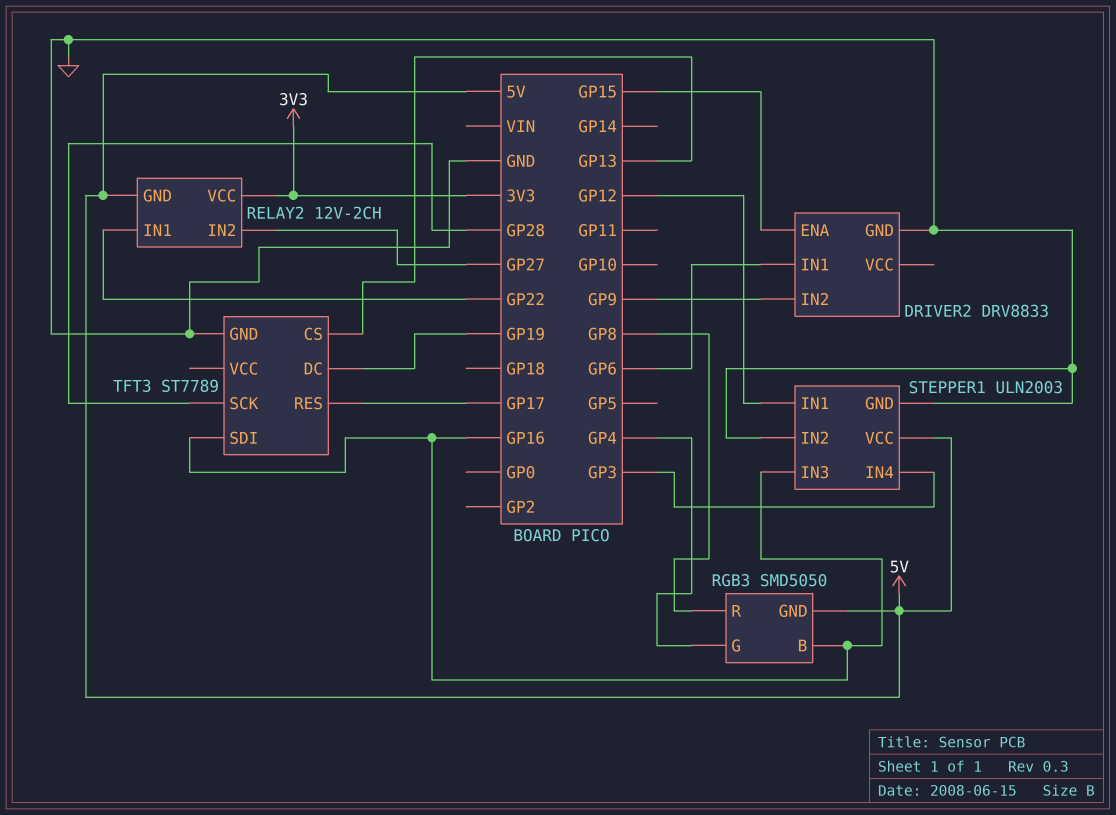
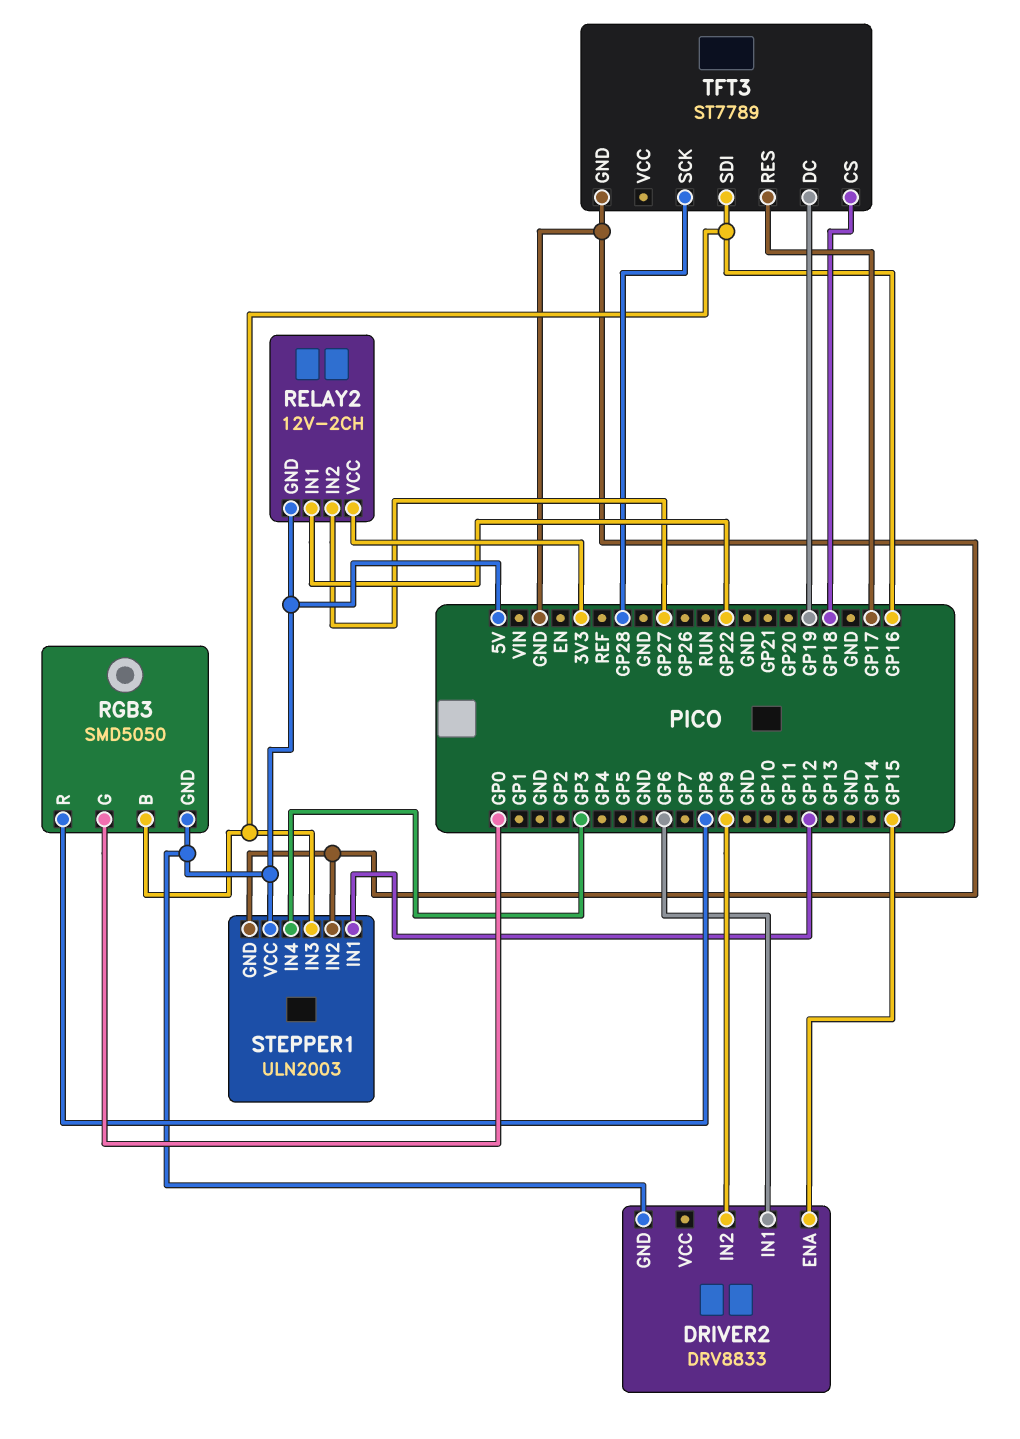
DRIVER2 pin GND: GND -> 5V
RGB3 pin G: GP4 -> GP0
TFT3 pin CS: GP13 -> GP18

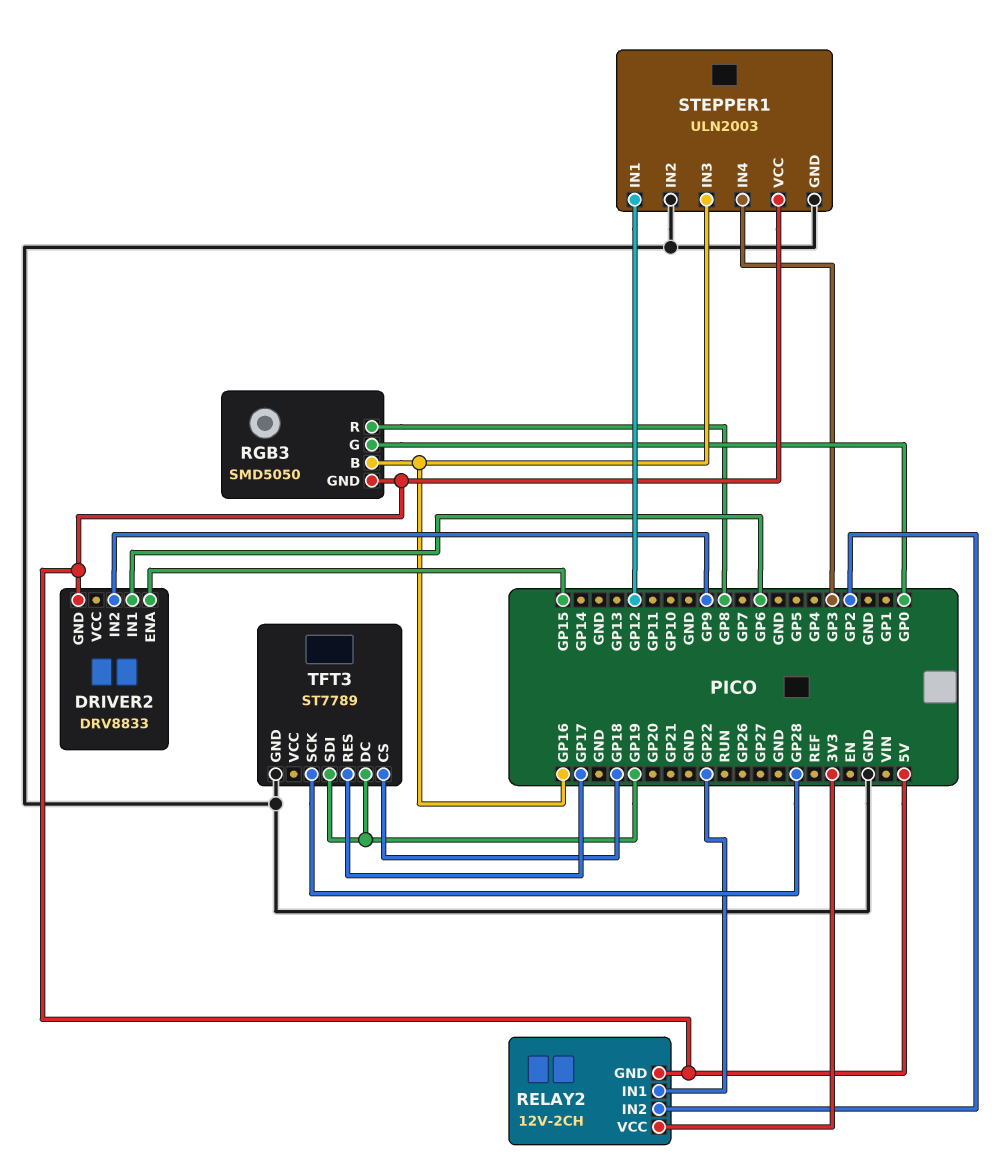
RELAY2 pin IN2: GP27 -> GP2
TFT3 pin SDI: GP16 -> GP19

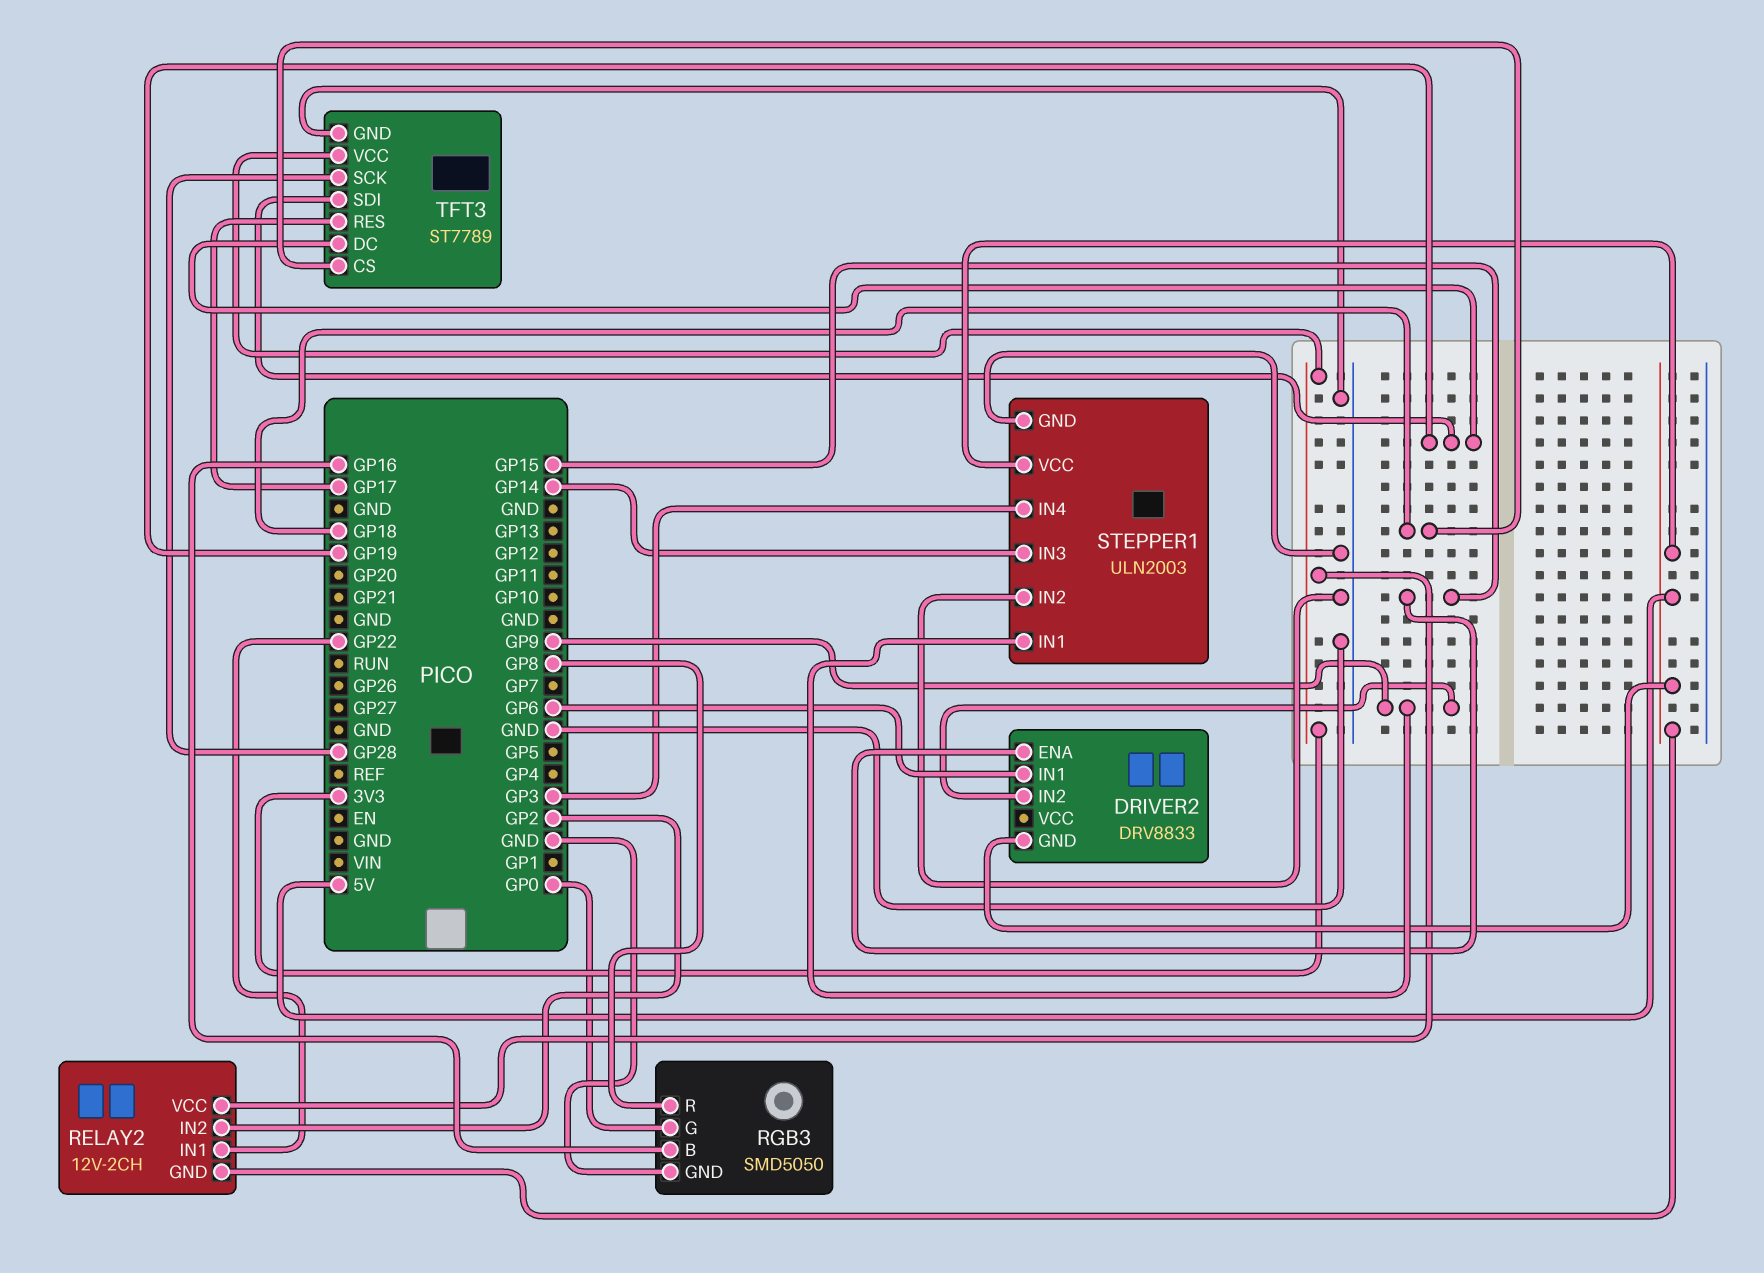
RGB3 pin GND: 5V -> GND
STEPPER1 pin IN1: GP12 -> GP9
STEPPER1 pin IN3: GP16 -> GP14
TFT3 pin VCC: none -> 3V3

